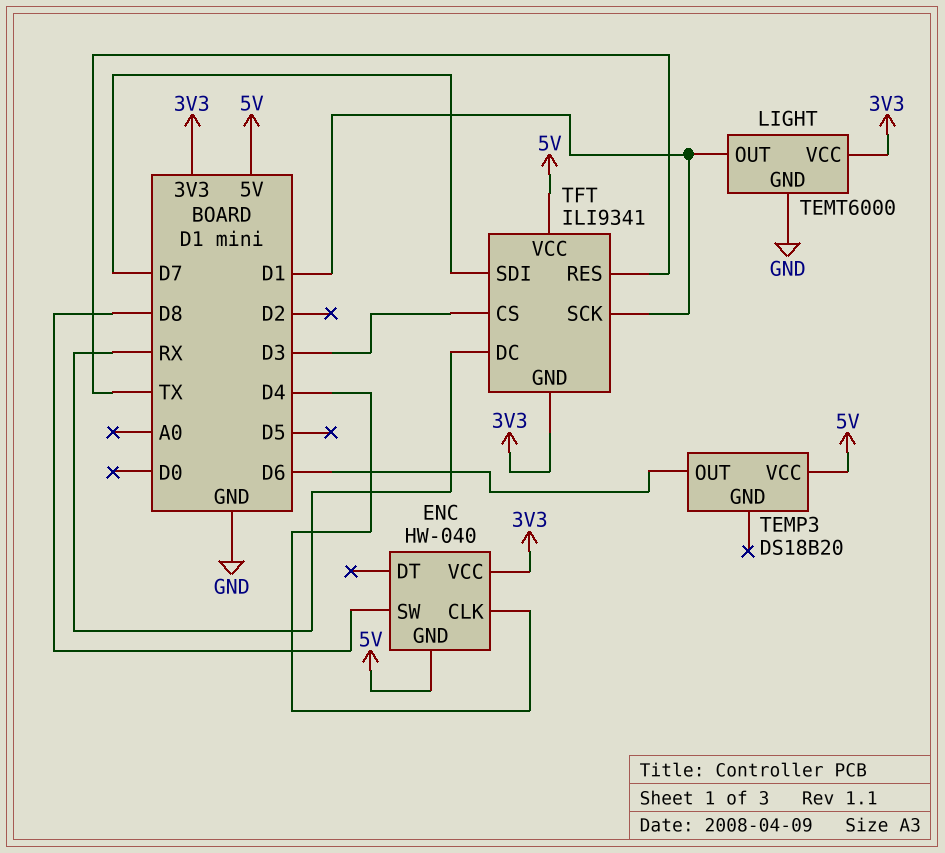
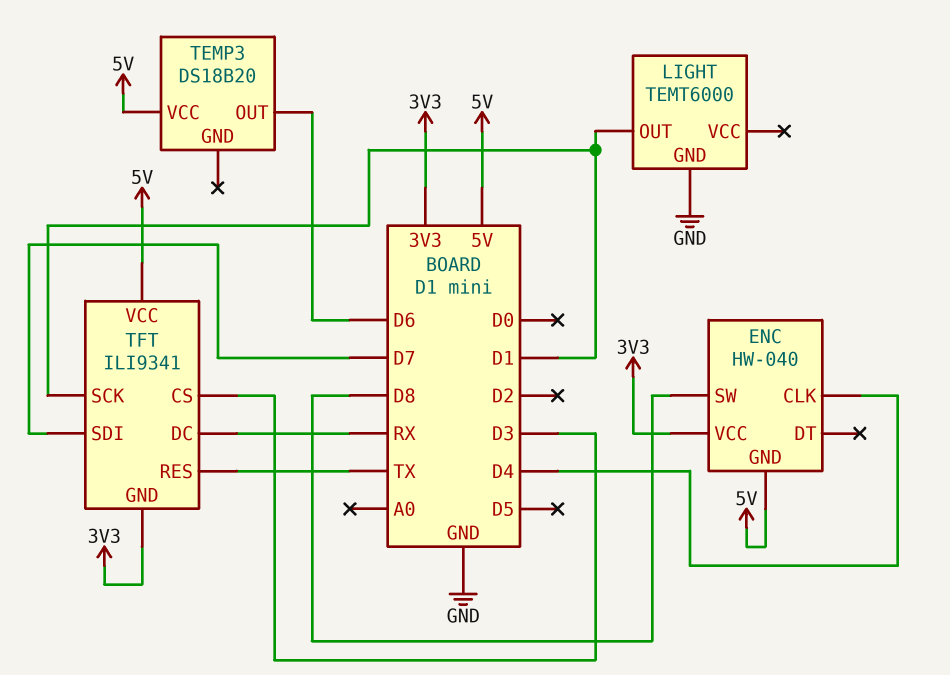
LIGHT pin VCC: 3V3 -> none

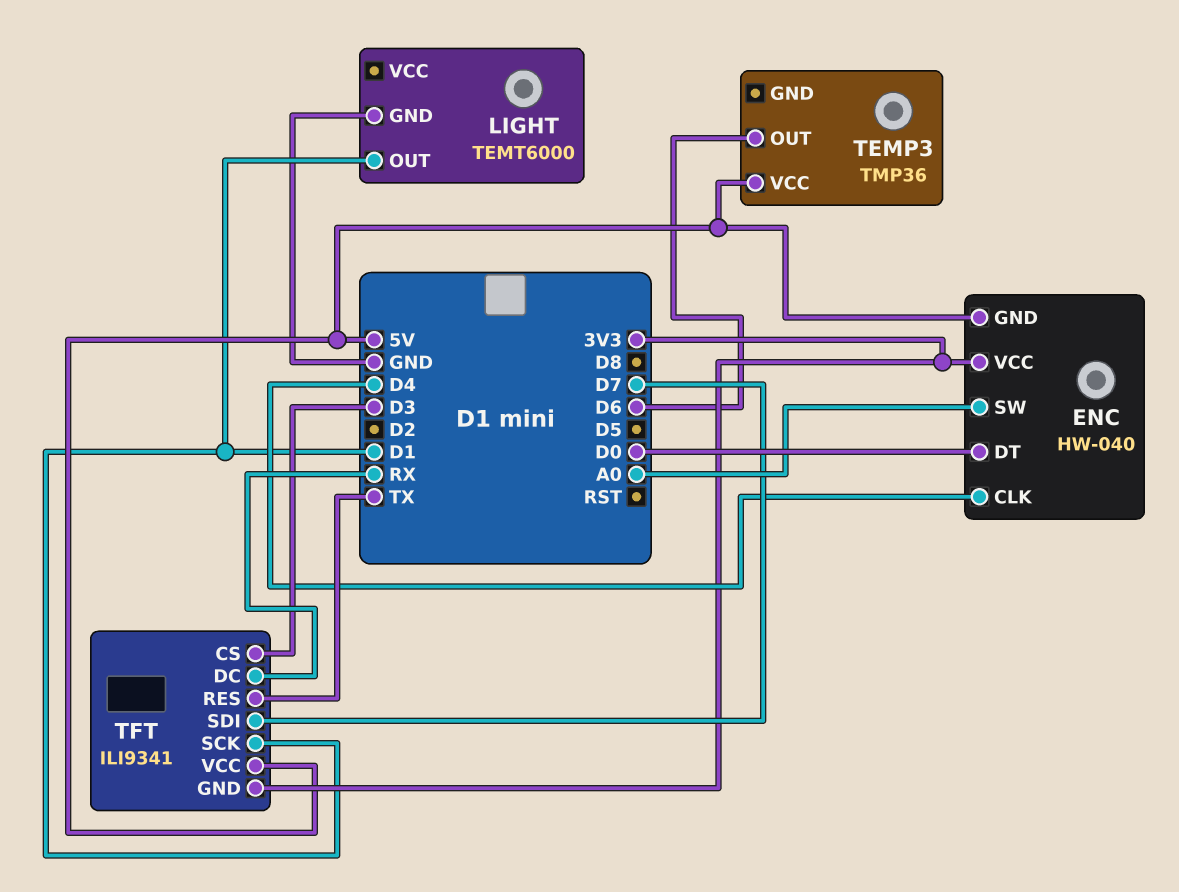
ENC pin DT: none -> D0
ENC pin SW: D8 -> A0
TEMP3: DS18B20 -> TMP36

